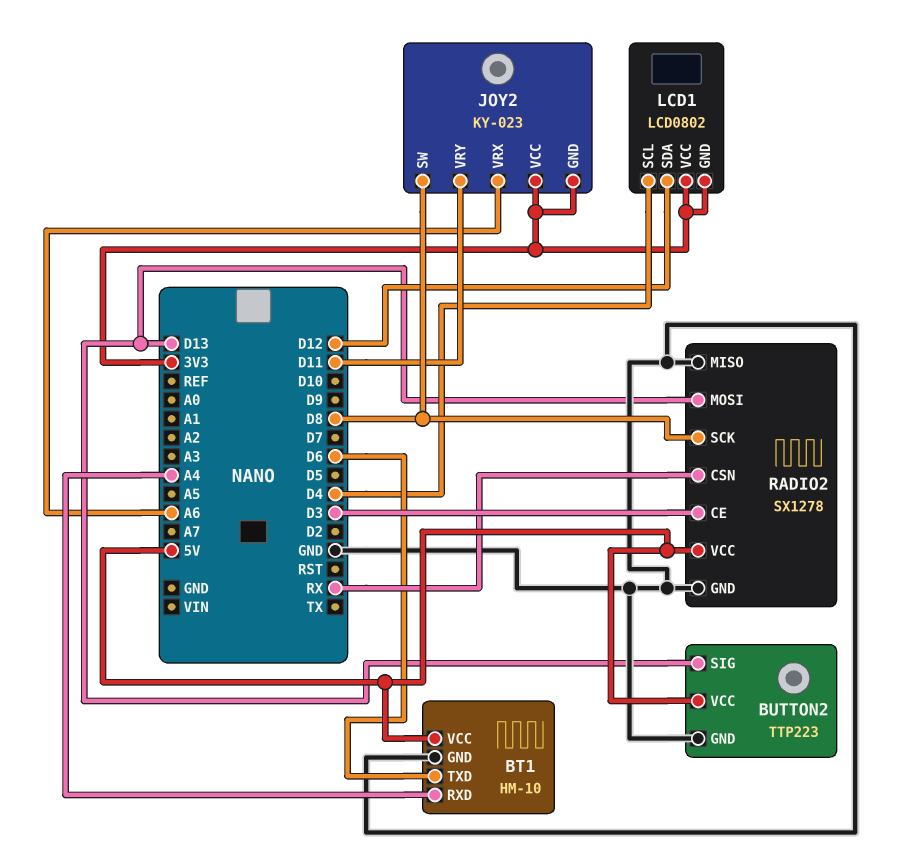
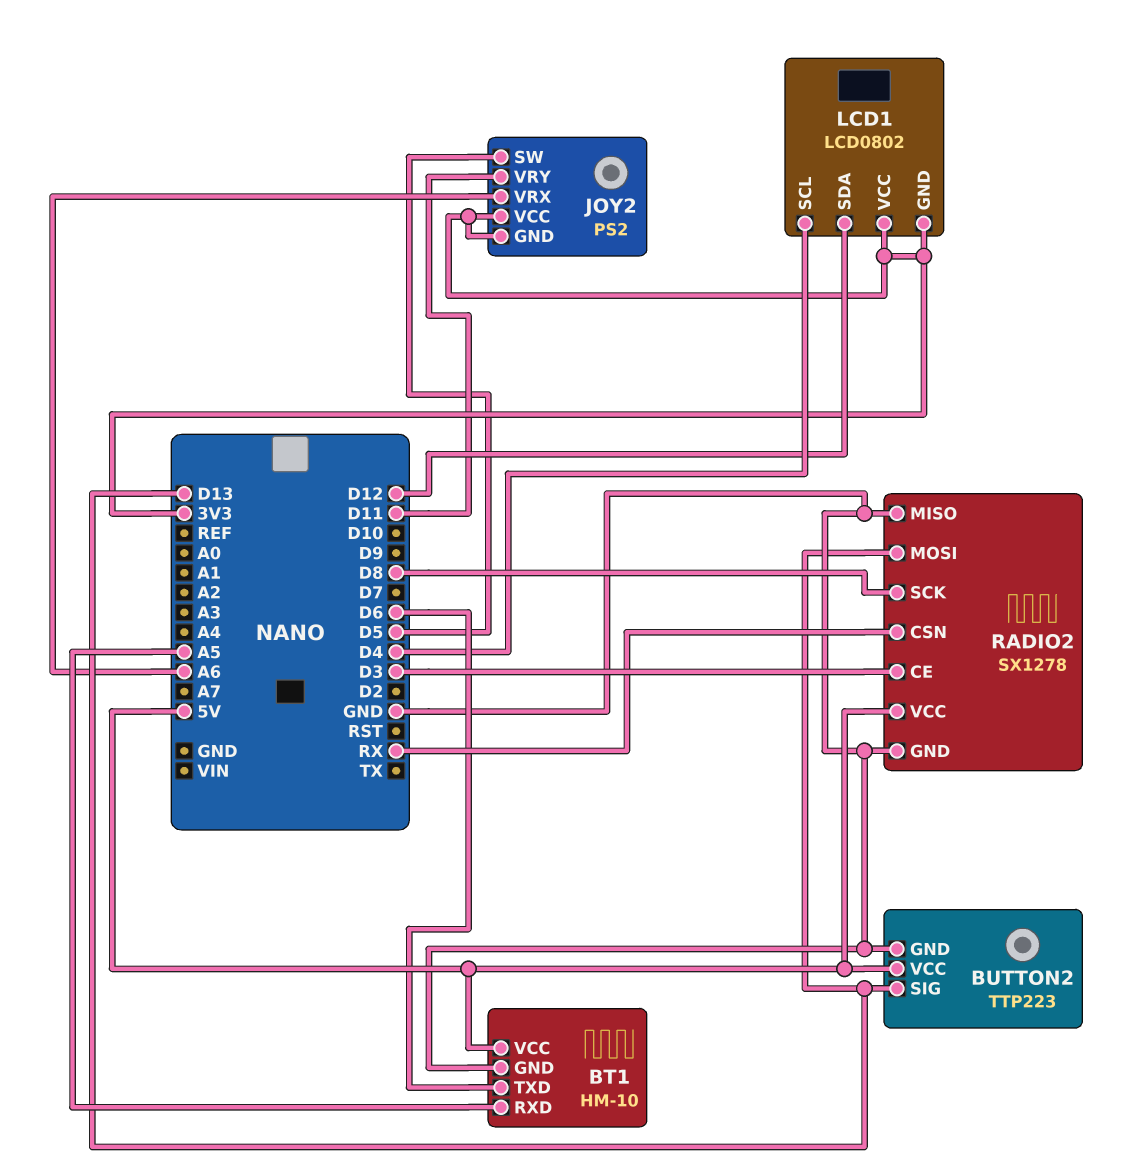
BT1 pin RXD: A4 -> A5
JOY2: KY-023 -> PS2
JOY2 pin SW: D8 -> D5

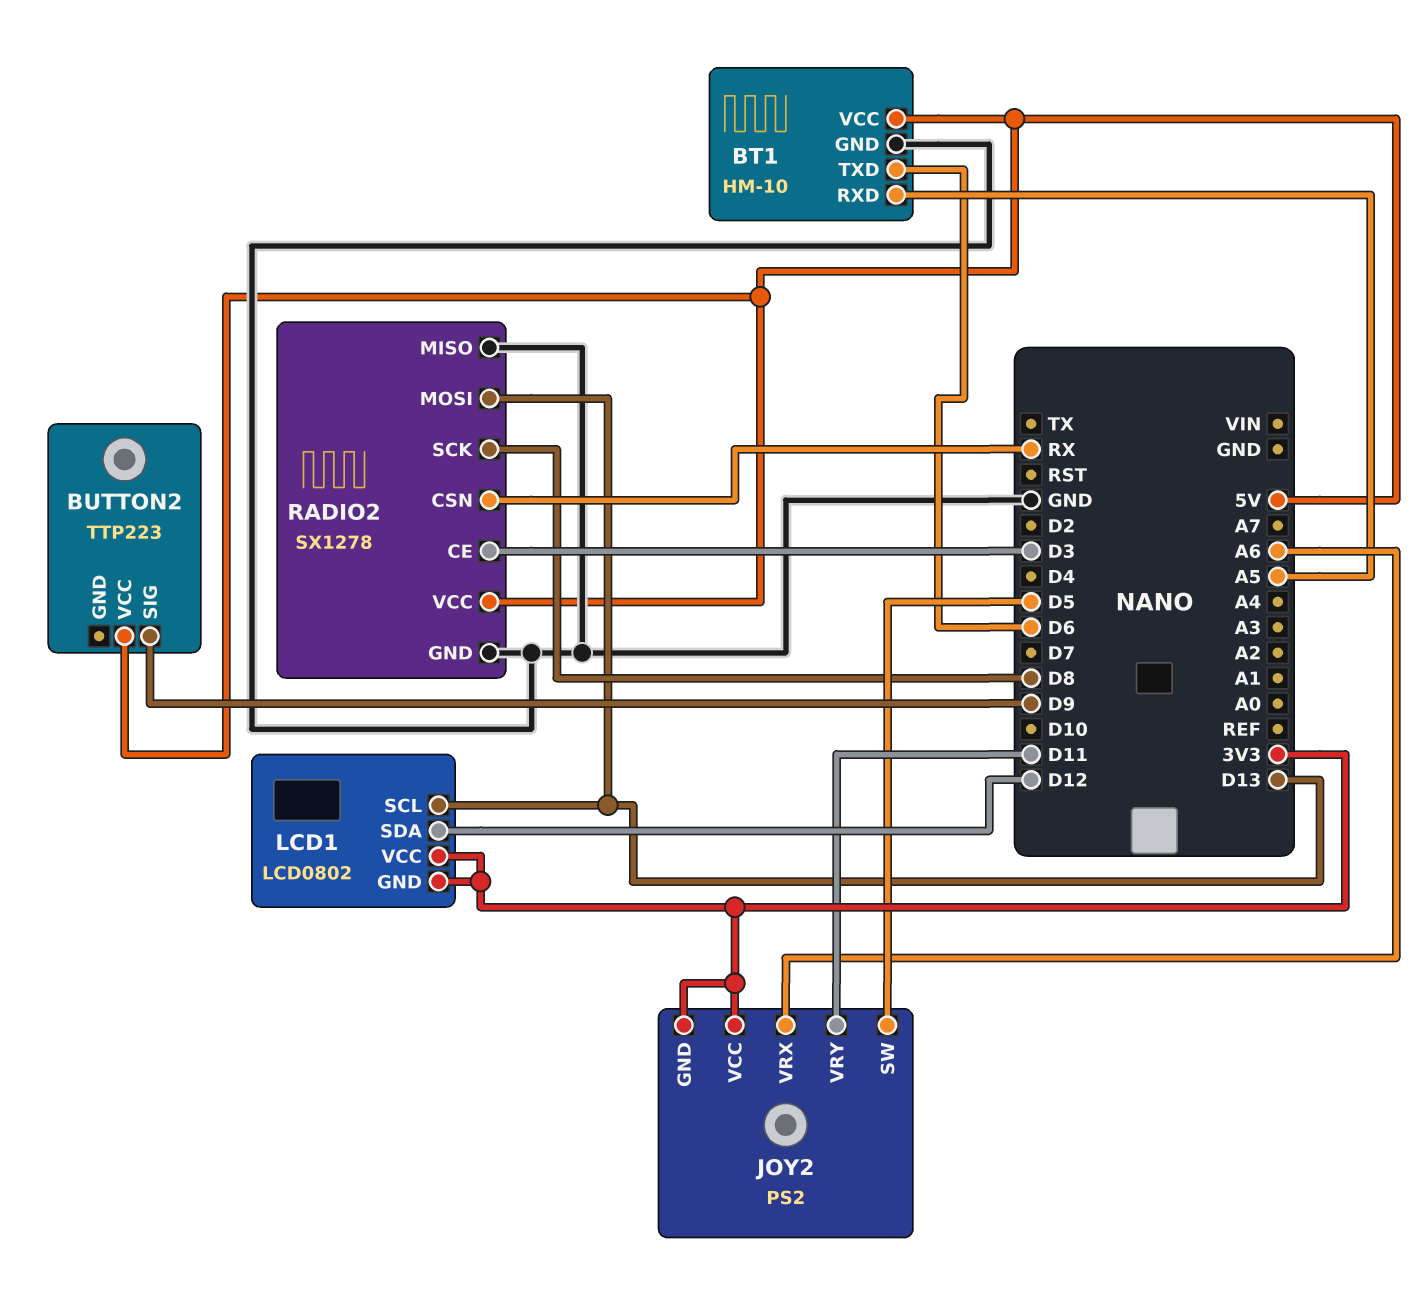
BUTTON2 pin GND: GND -> none
BUTTON2 pin SIG: D13 -> D9
LCD1 pin SCL: D4 -> D13

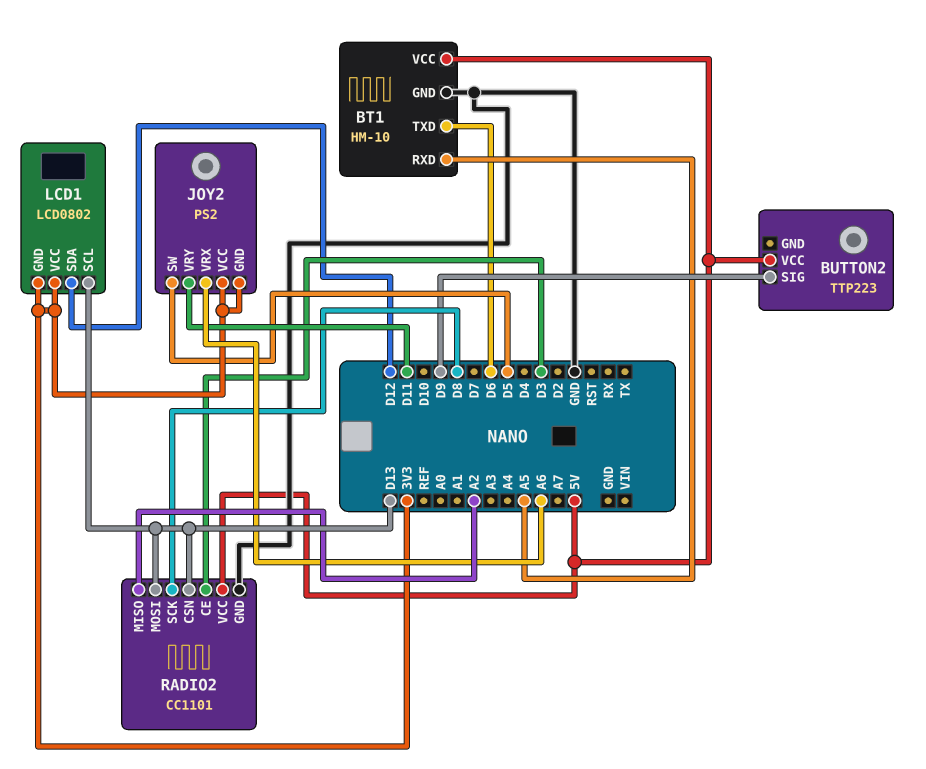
RADIO2: SX1278 -> CC1101
RADIO2 pin CSN: RX -> D13
RADIO2 pin MISO: GND -> A2

